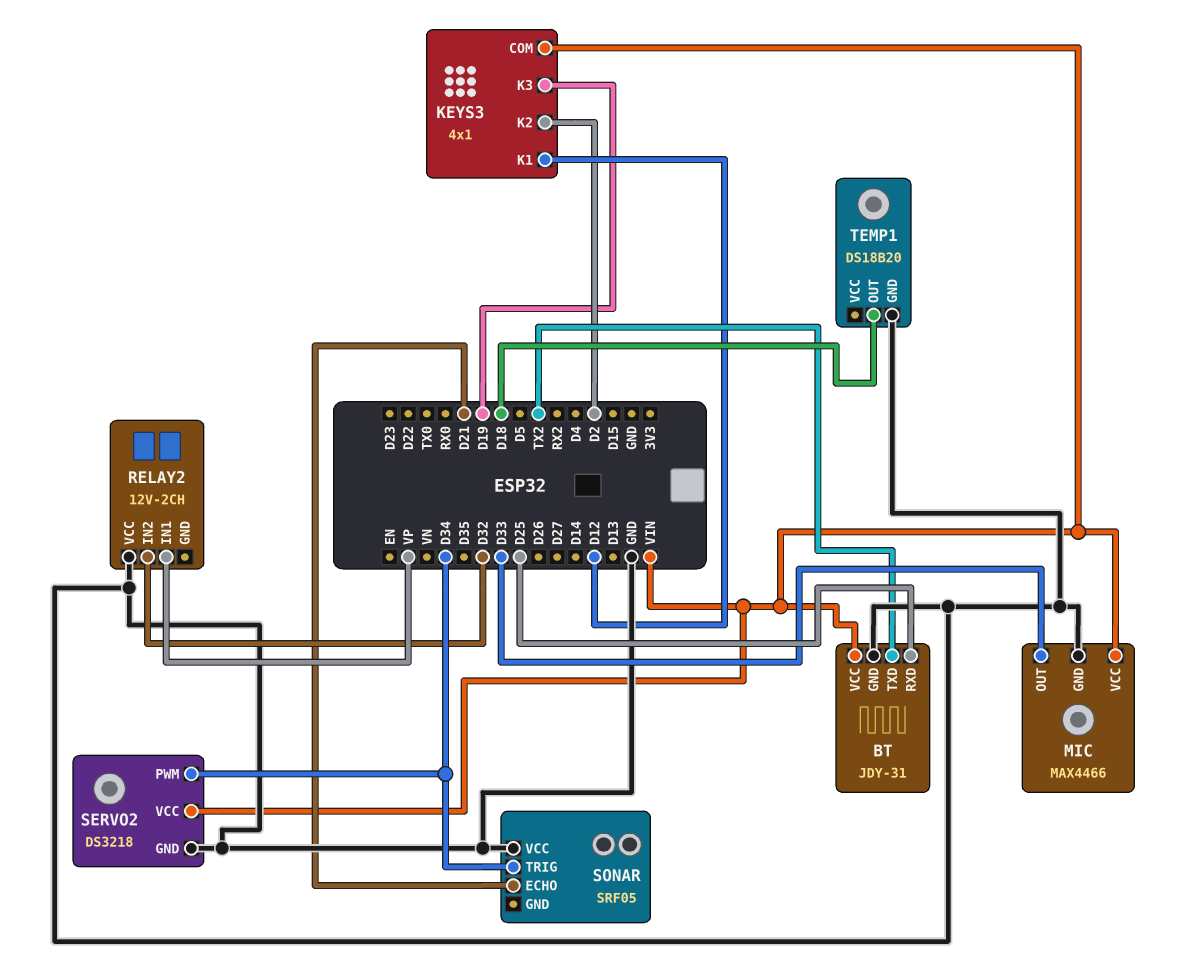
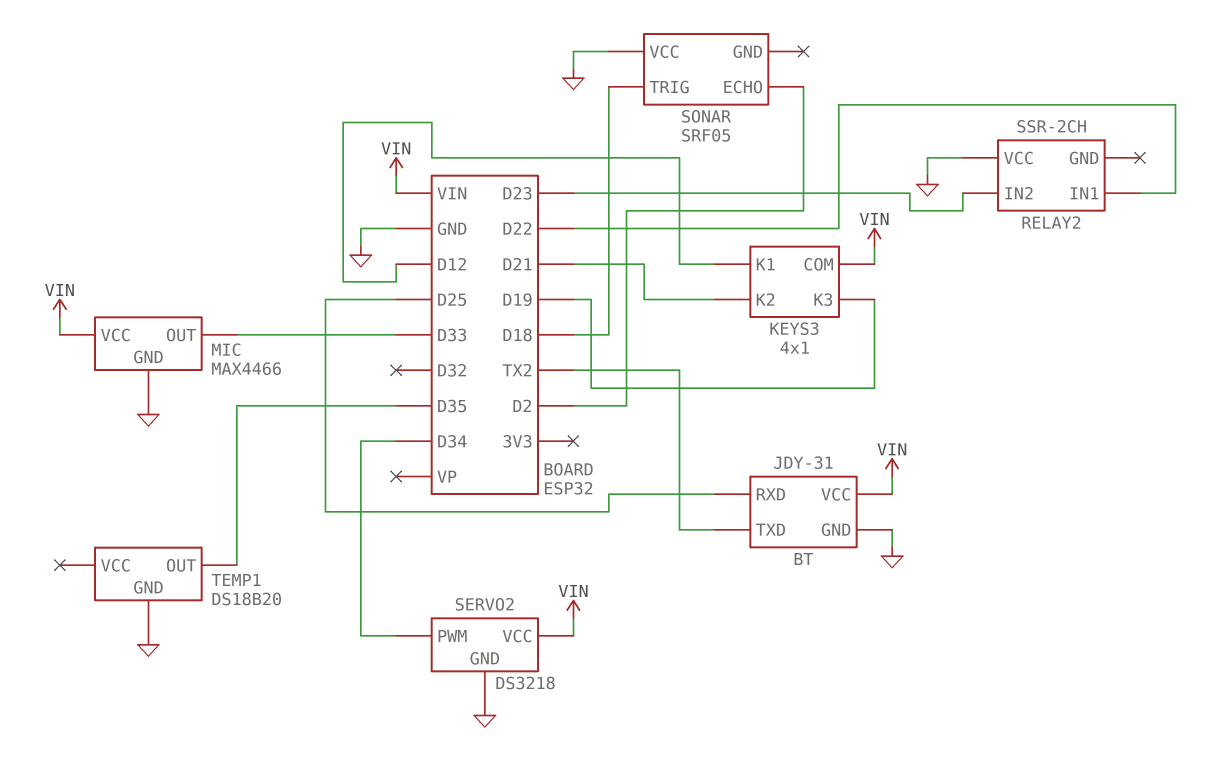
KEYS3 pin K2: D2 -> D21
RELAY2: 12V-2CH -> SSR-2CH
RELAY2 pin IN1: VP -> D22
RELAY2 pin IN2: D32 -> D23
SONAR pin ECHO: D21 -> D2
SONAR pin TRIG: D34 -> D18
TEMP1 pin OUT: D18 -> D35

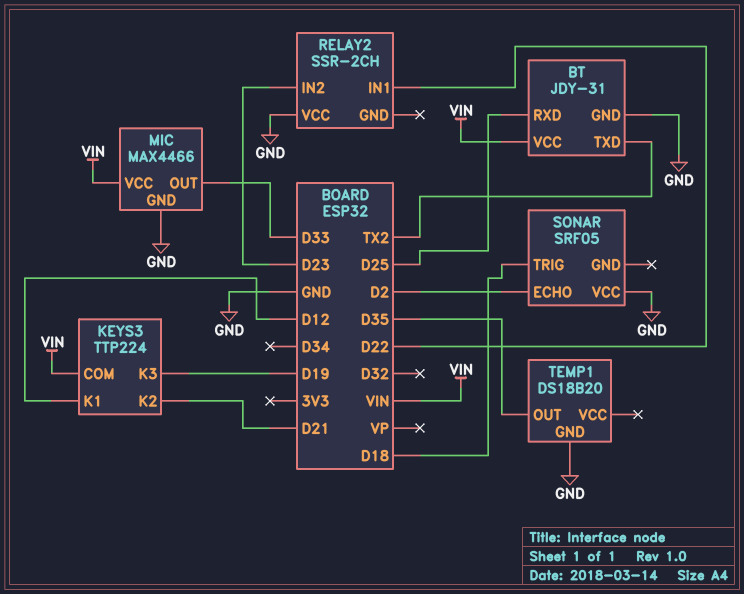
KEYS3: 4x1 -> TTP224
SERVO2: DS3218 -> none
SERVO2 pin GND: GND -> none
SERVO2 pin PWM: D34 -> none
SERVO2 pin VCC: VIN -> none

